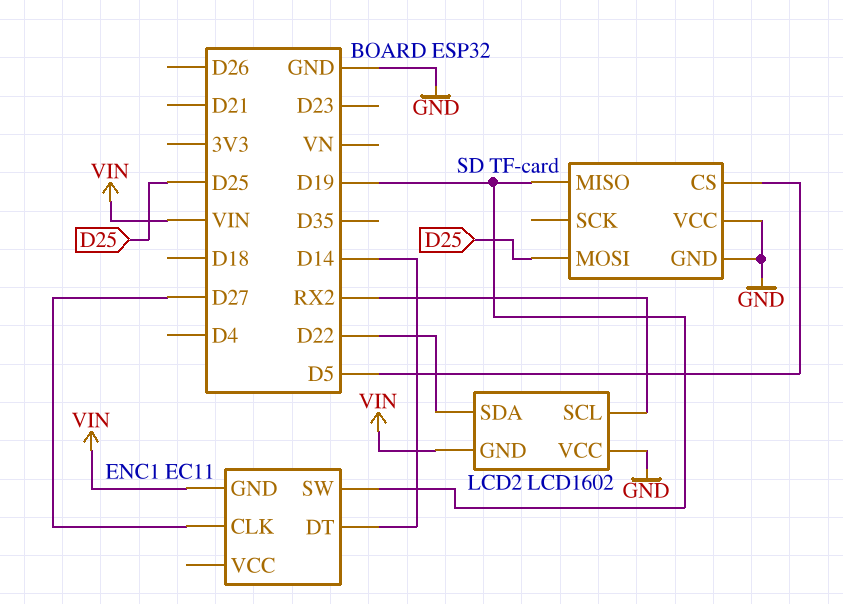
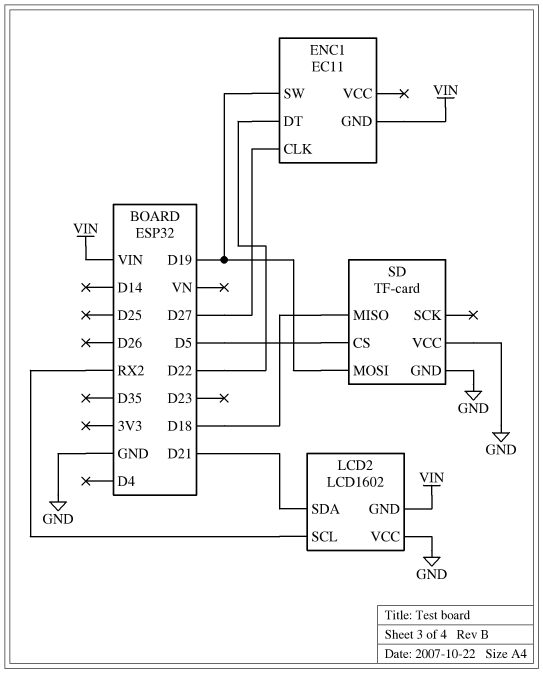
ENC1 pin DT: D14 -> D22
LCD2 pin SDA: D22 -> D21
SD pin MISO: D19 -> D18
SD pin MOSI: D25 -> D19

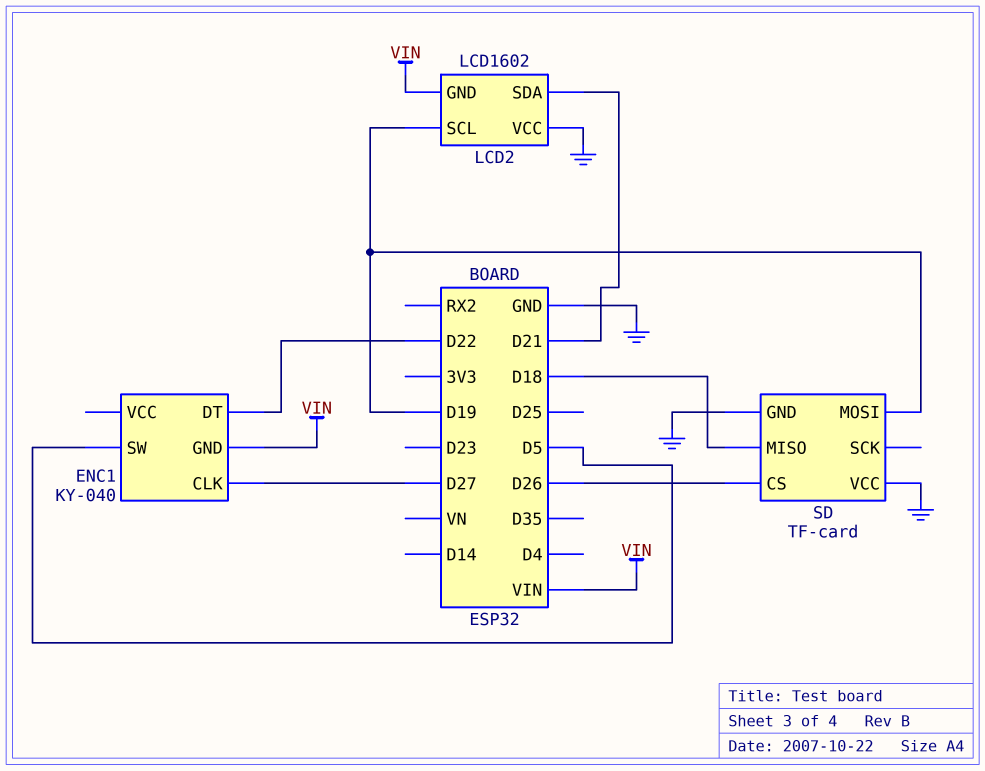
ENC1: EC11 -> KY-040
ENC1 pin SW: D19 -> D5
LCD2 pin SCL: RX2 -> D19
SD pin CS: D5 -> D26

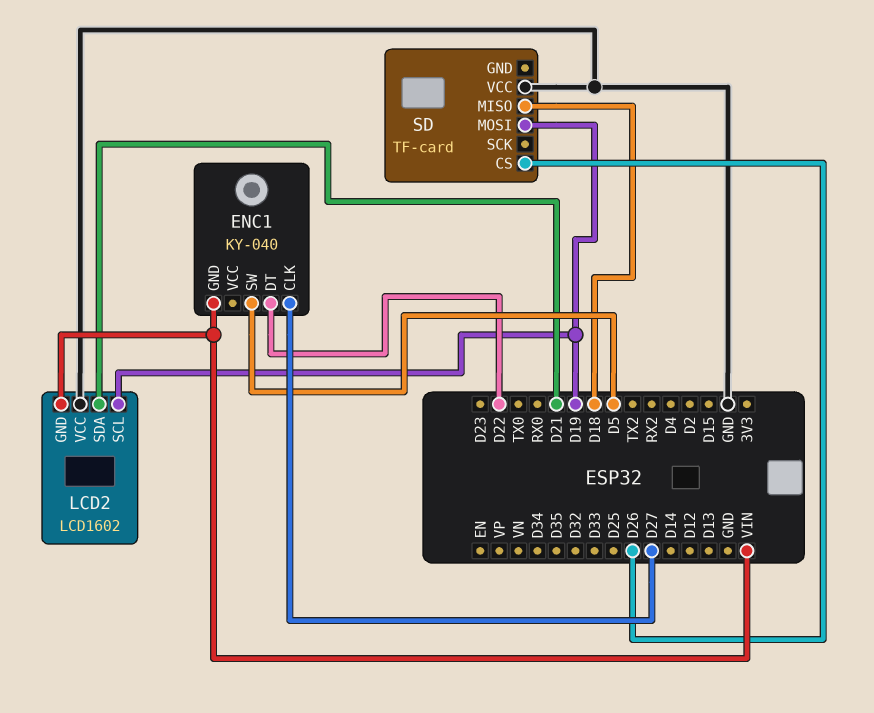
SD pin GND: GND -> none

